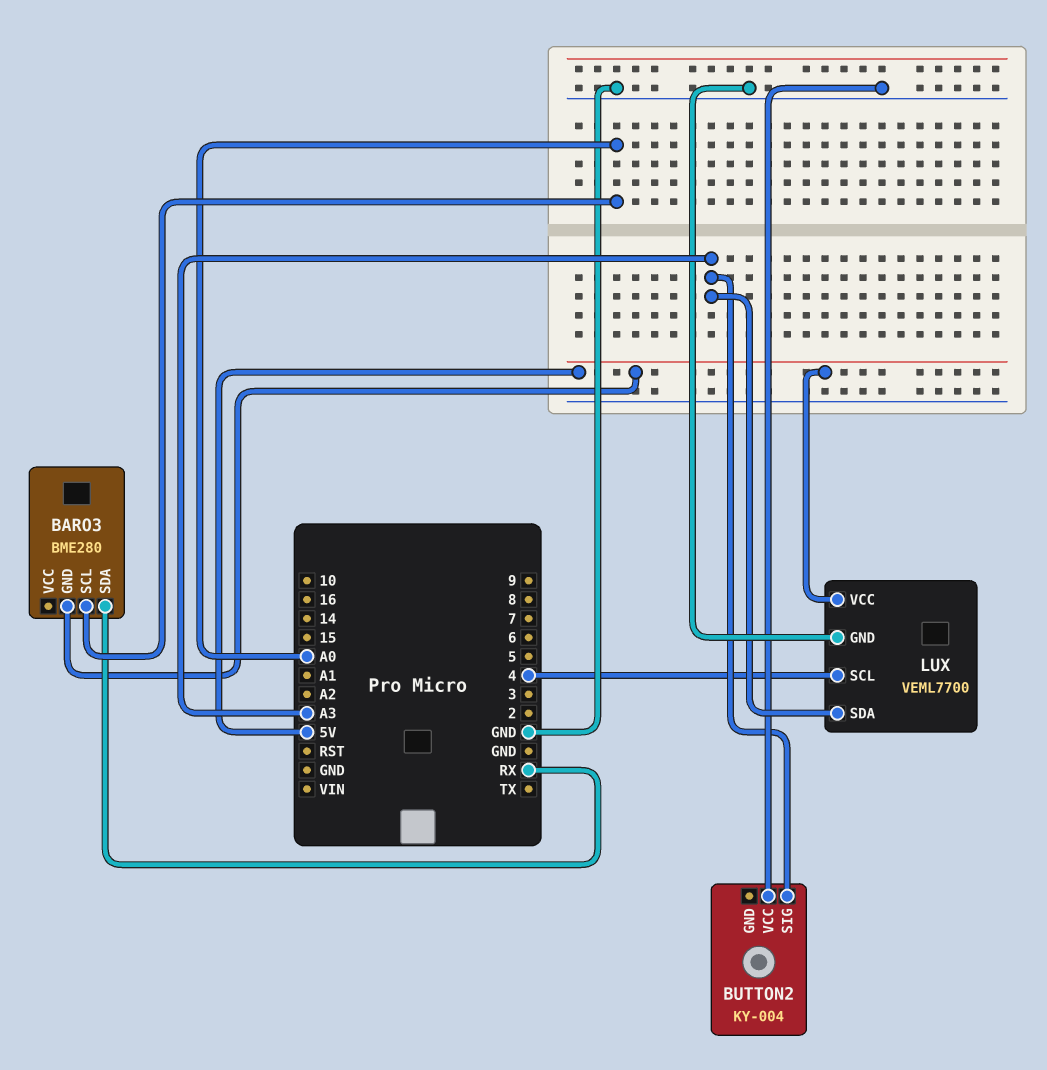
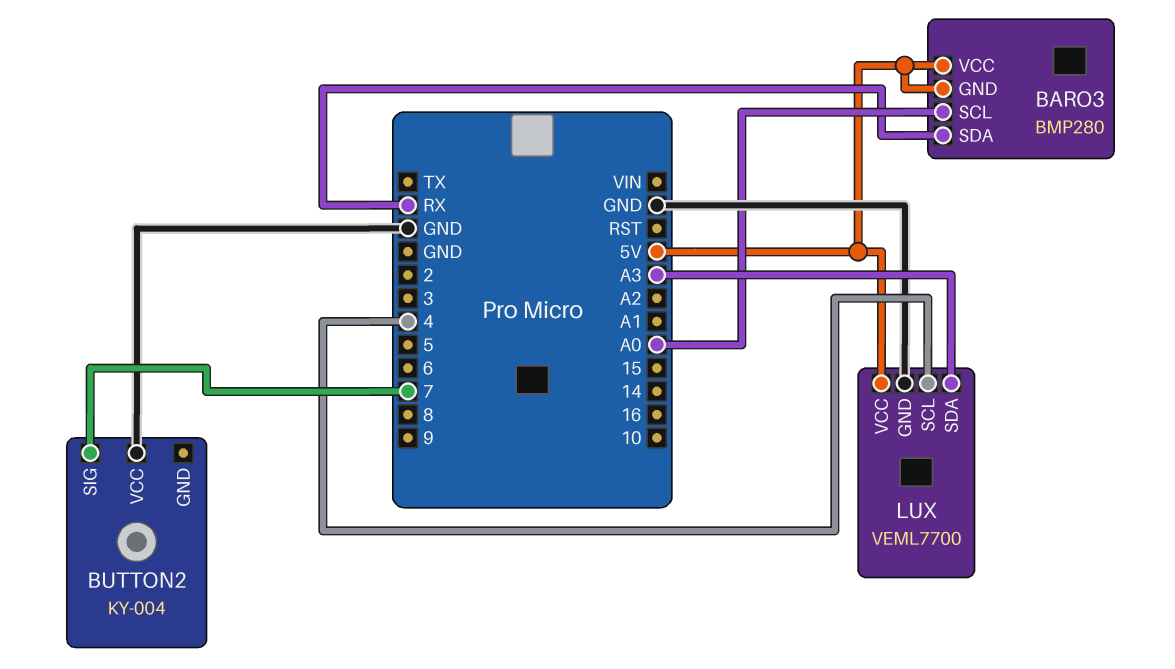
BARO3: BME280 -> BMP280
BARO3 pin VCC: none -> 5V
BUTTON2 pin SIG: A3 -> 7

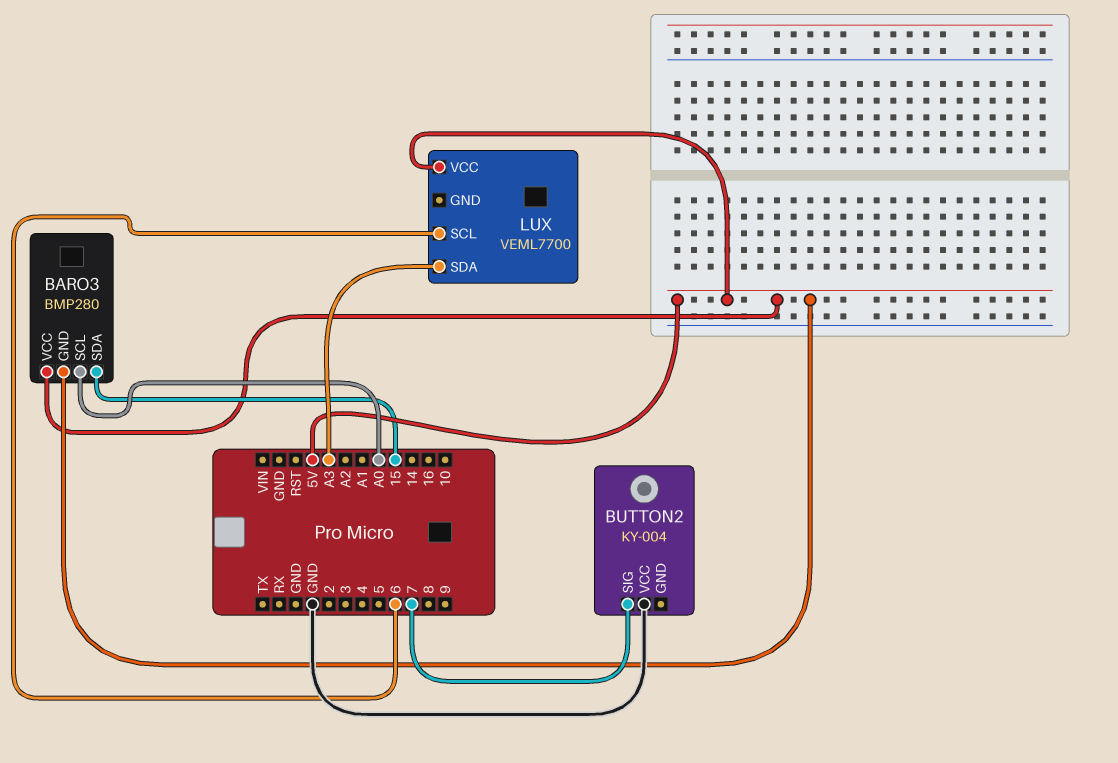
BARO3 pin SDA: RX -> 15
LUX pin GND: GND -> none
LUX pin SCL: 4 -> 6

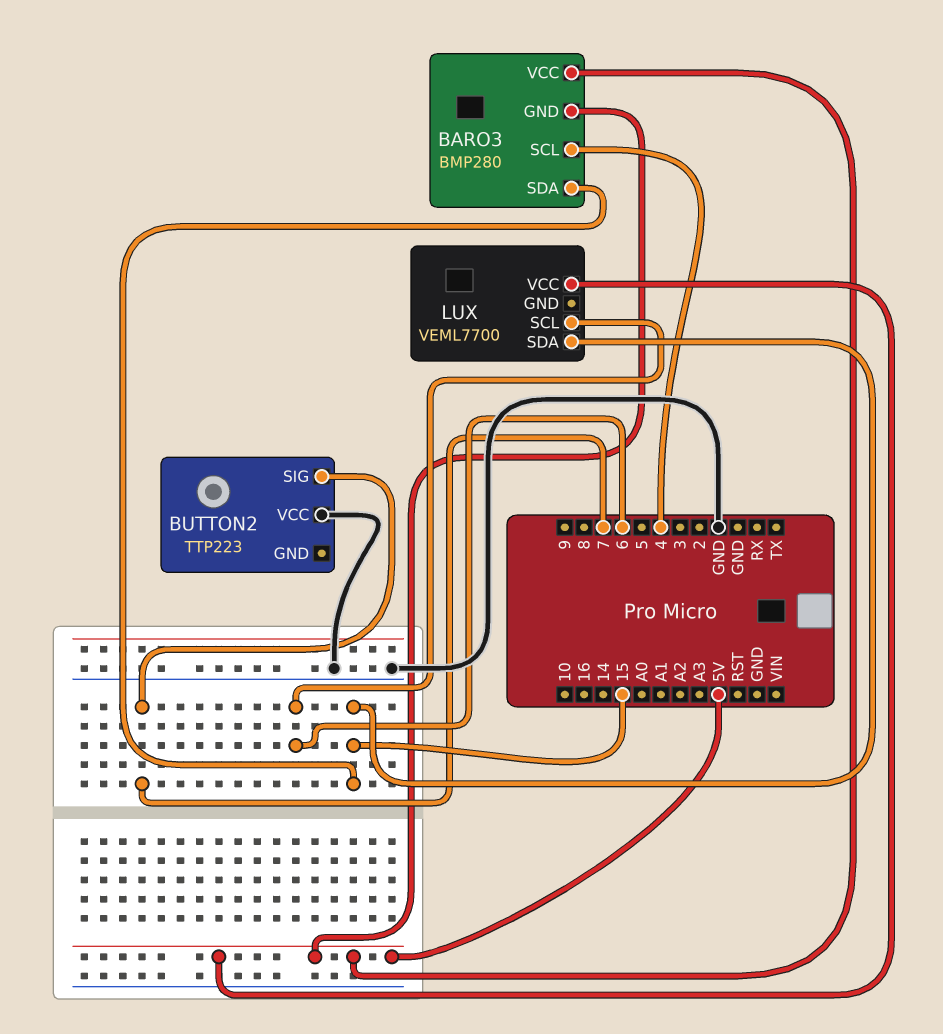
BARO3 pin SCL: A0 -> 4
BUTTON2: KY-004 -> TTP223
LUX pin SDA: A3 -> 15

